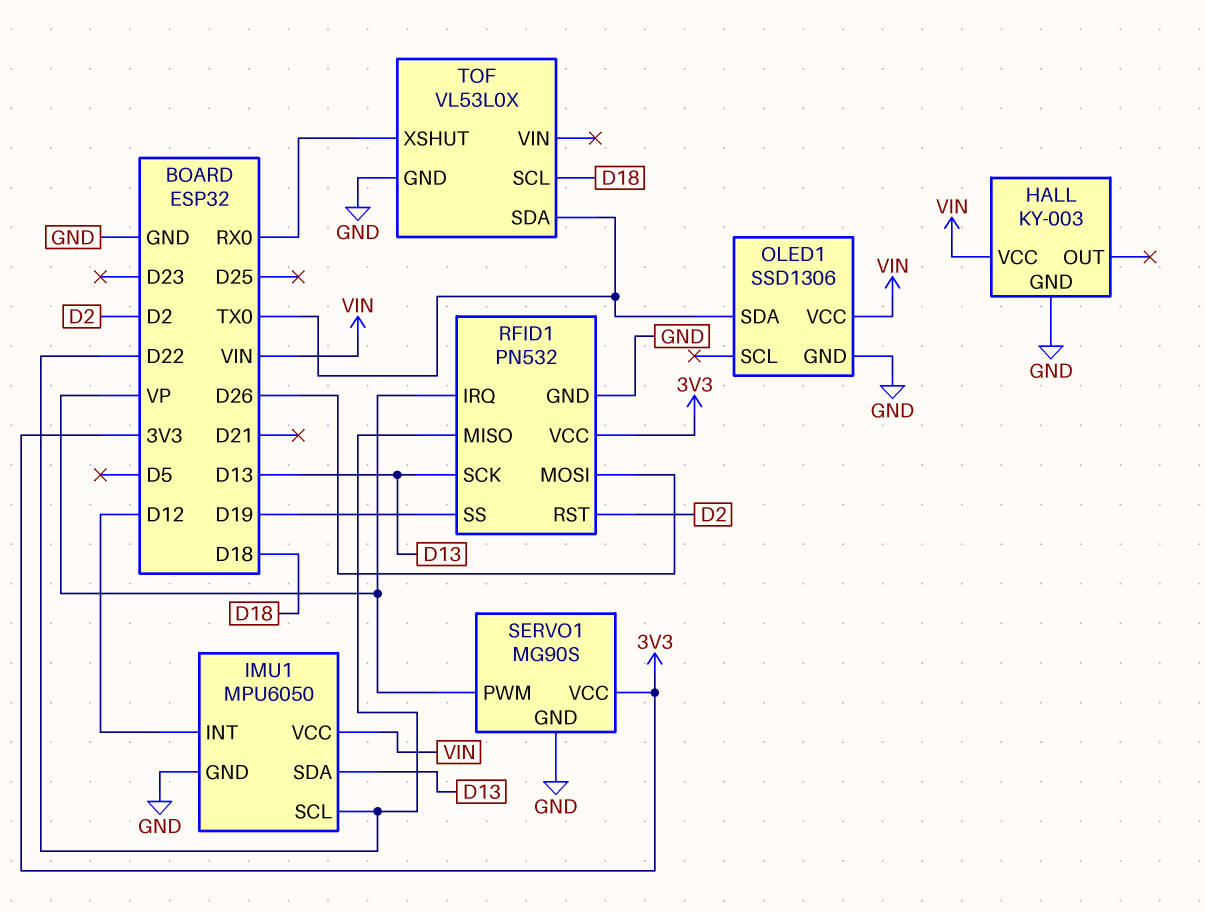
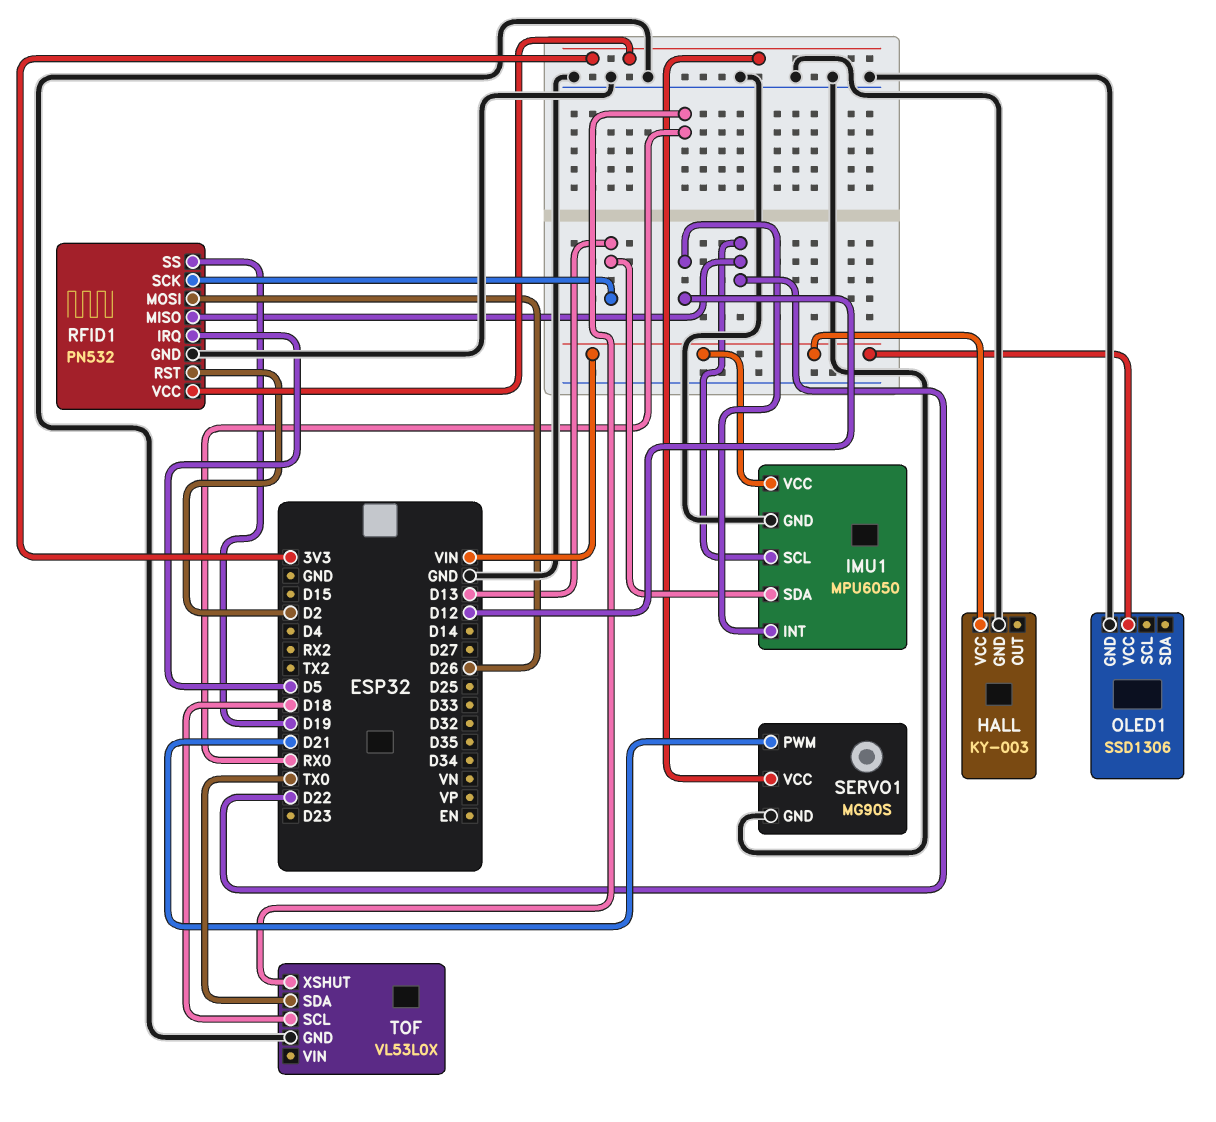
OLED1 pin SDA: TX0 -> none
RFID1 pin IRQ: VP -> D5
SERVO1 pin PWM: VP -> D21

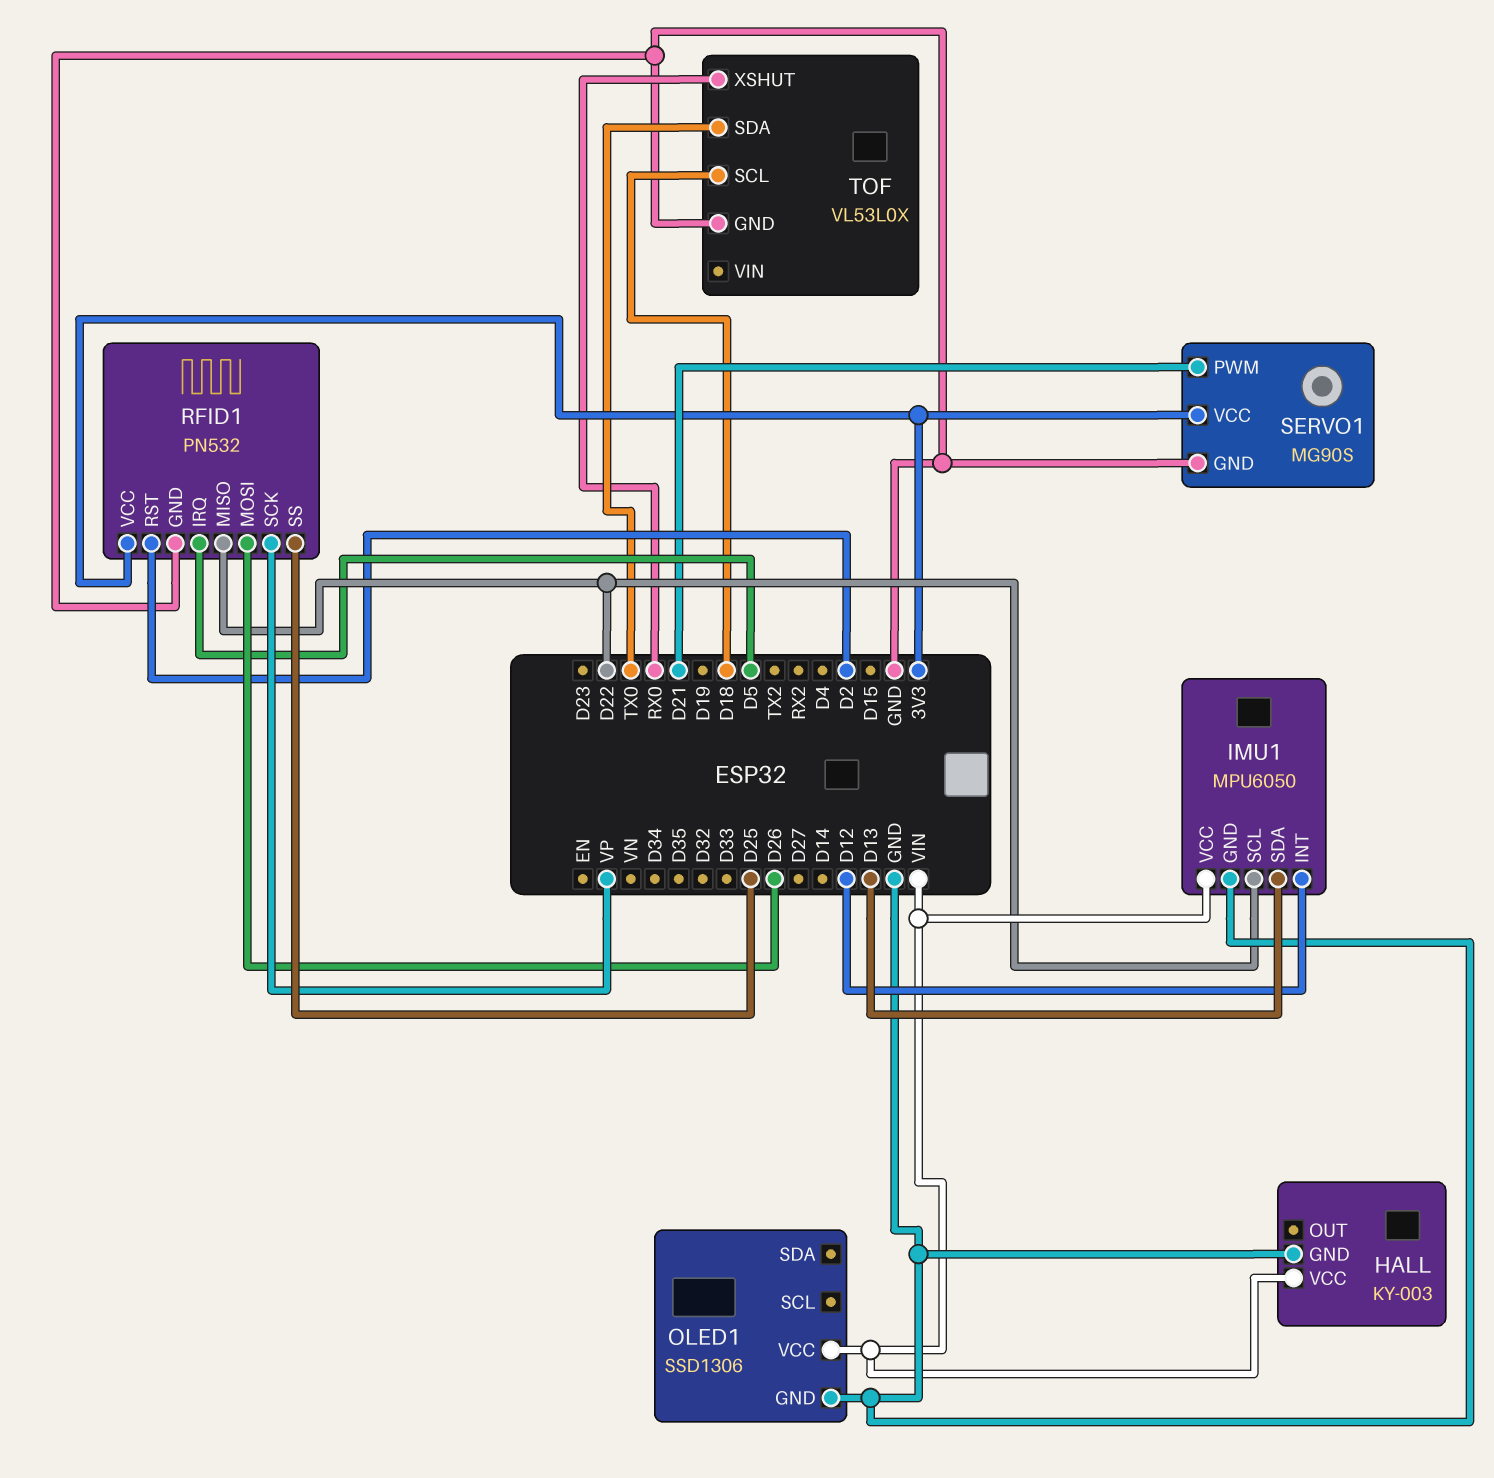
RFID1 pin SCK: D13 -> VP
RFID1 pin SS: D19 -> D25

